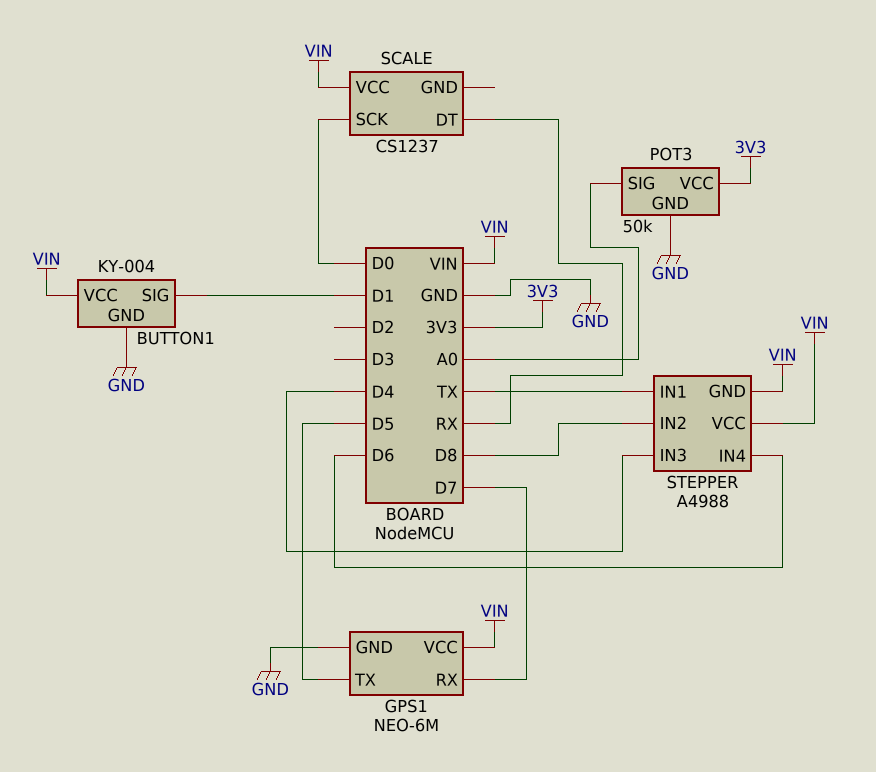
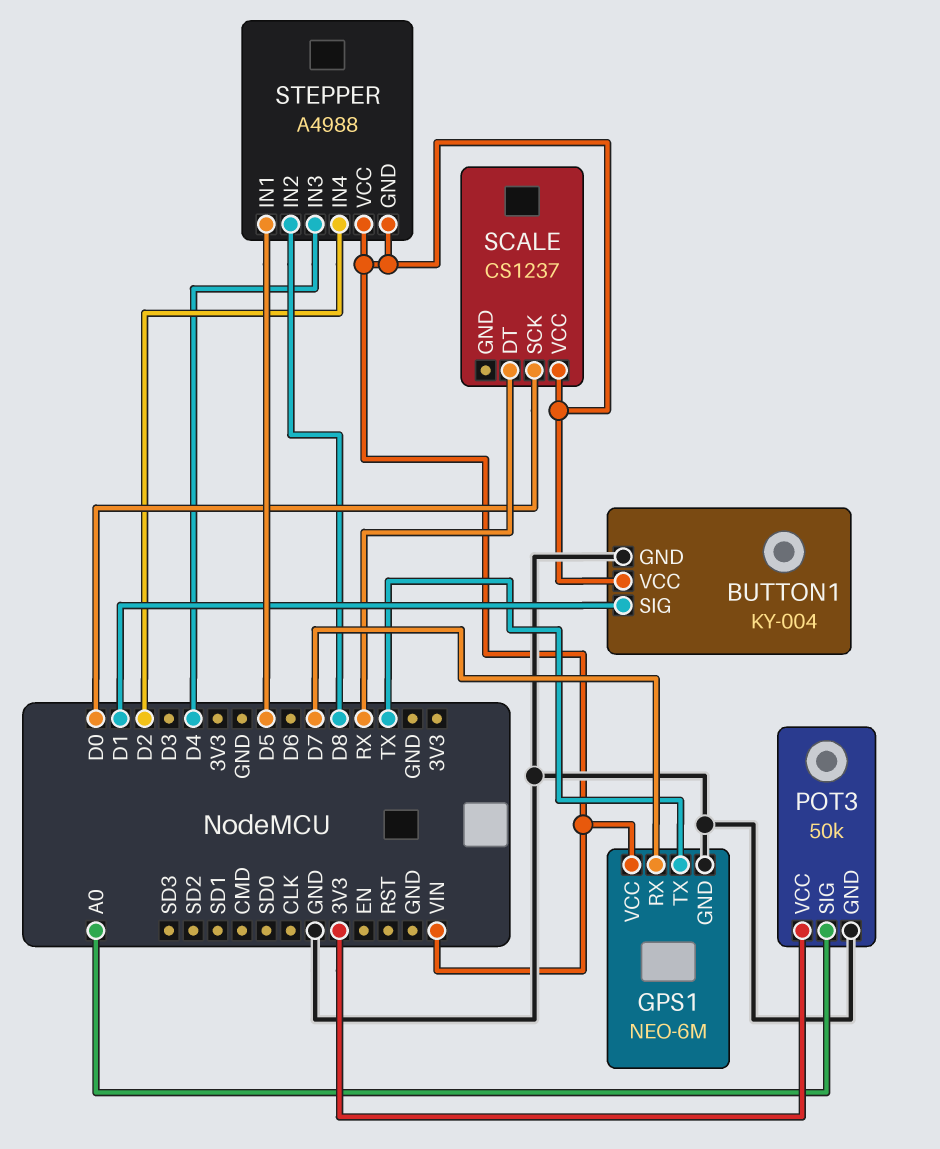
GPS1 pin TX: D5 -> TX
STEPPER pin IN1: TX -> D5
STEPPER pin IN4: D6 -> D2

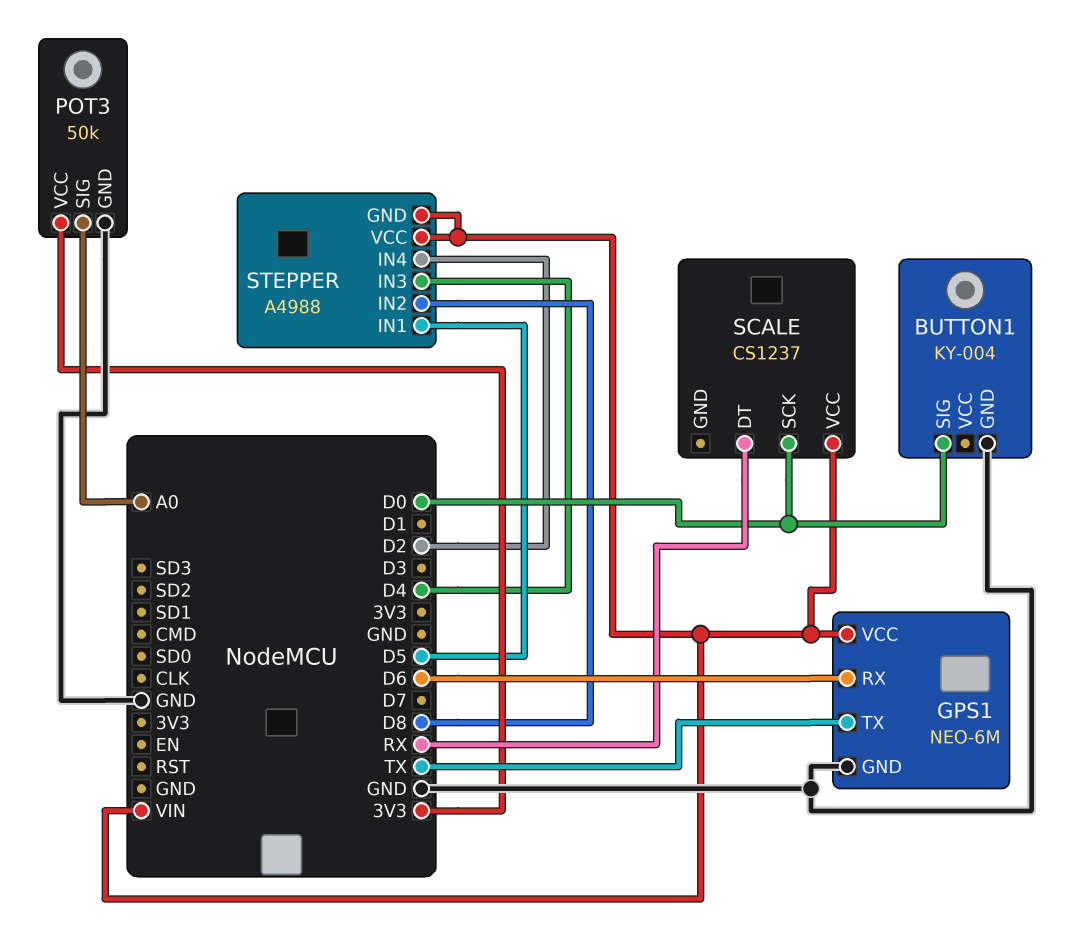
BUTTON1 pin SIG: D1 -> D0
BUTTON1 pin VCC: VIN -> none
GPS1 pin RX: D7 -> D6

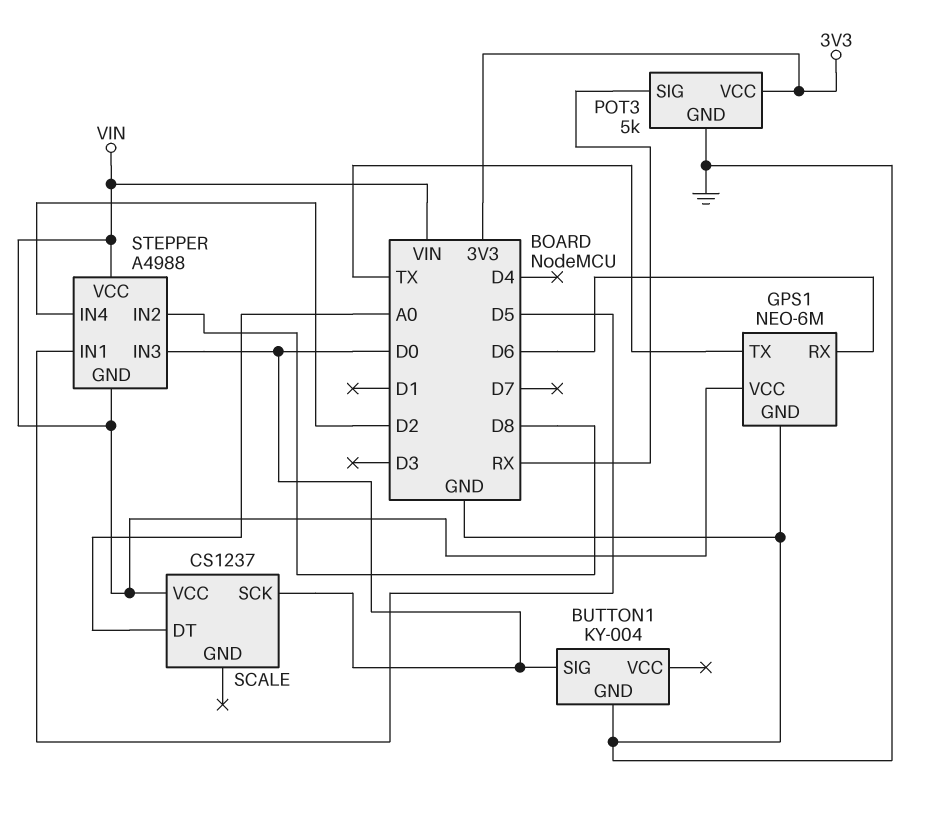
POT3: 50k -> 5k
POT3 pin SIG: A0 -> RX
SCALE pin DT: RX -> A0
STEPPER pin IN3: D4 -> D0

